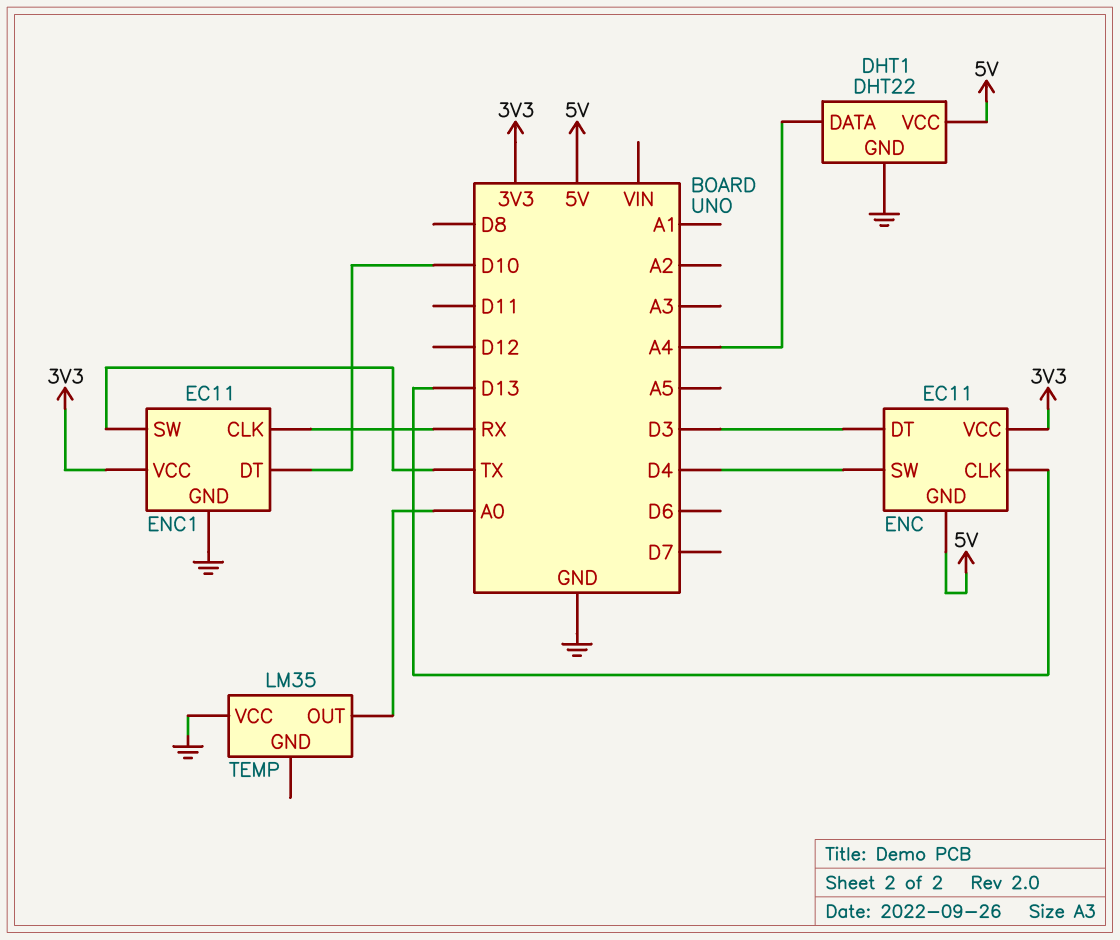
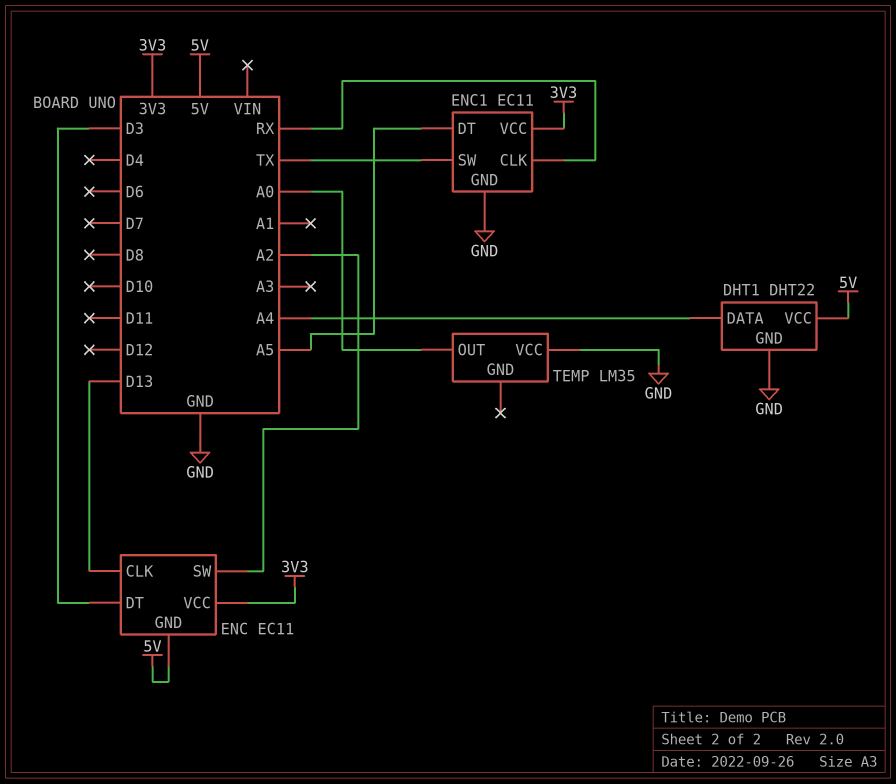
ENC pin SW: D4 -> A2
ENC1 pin DT: D10 -> A5

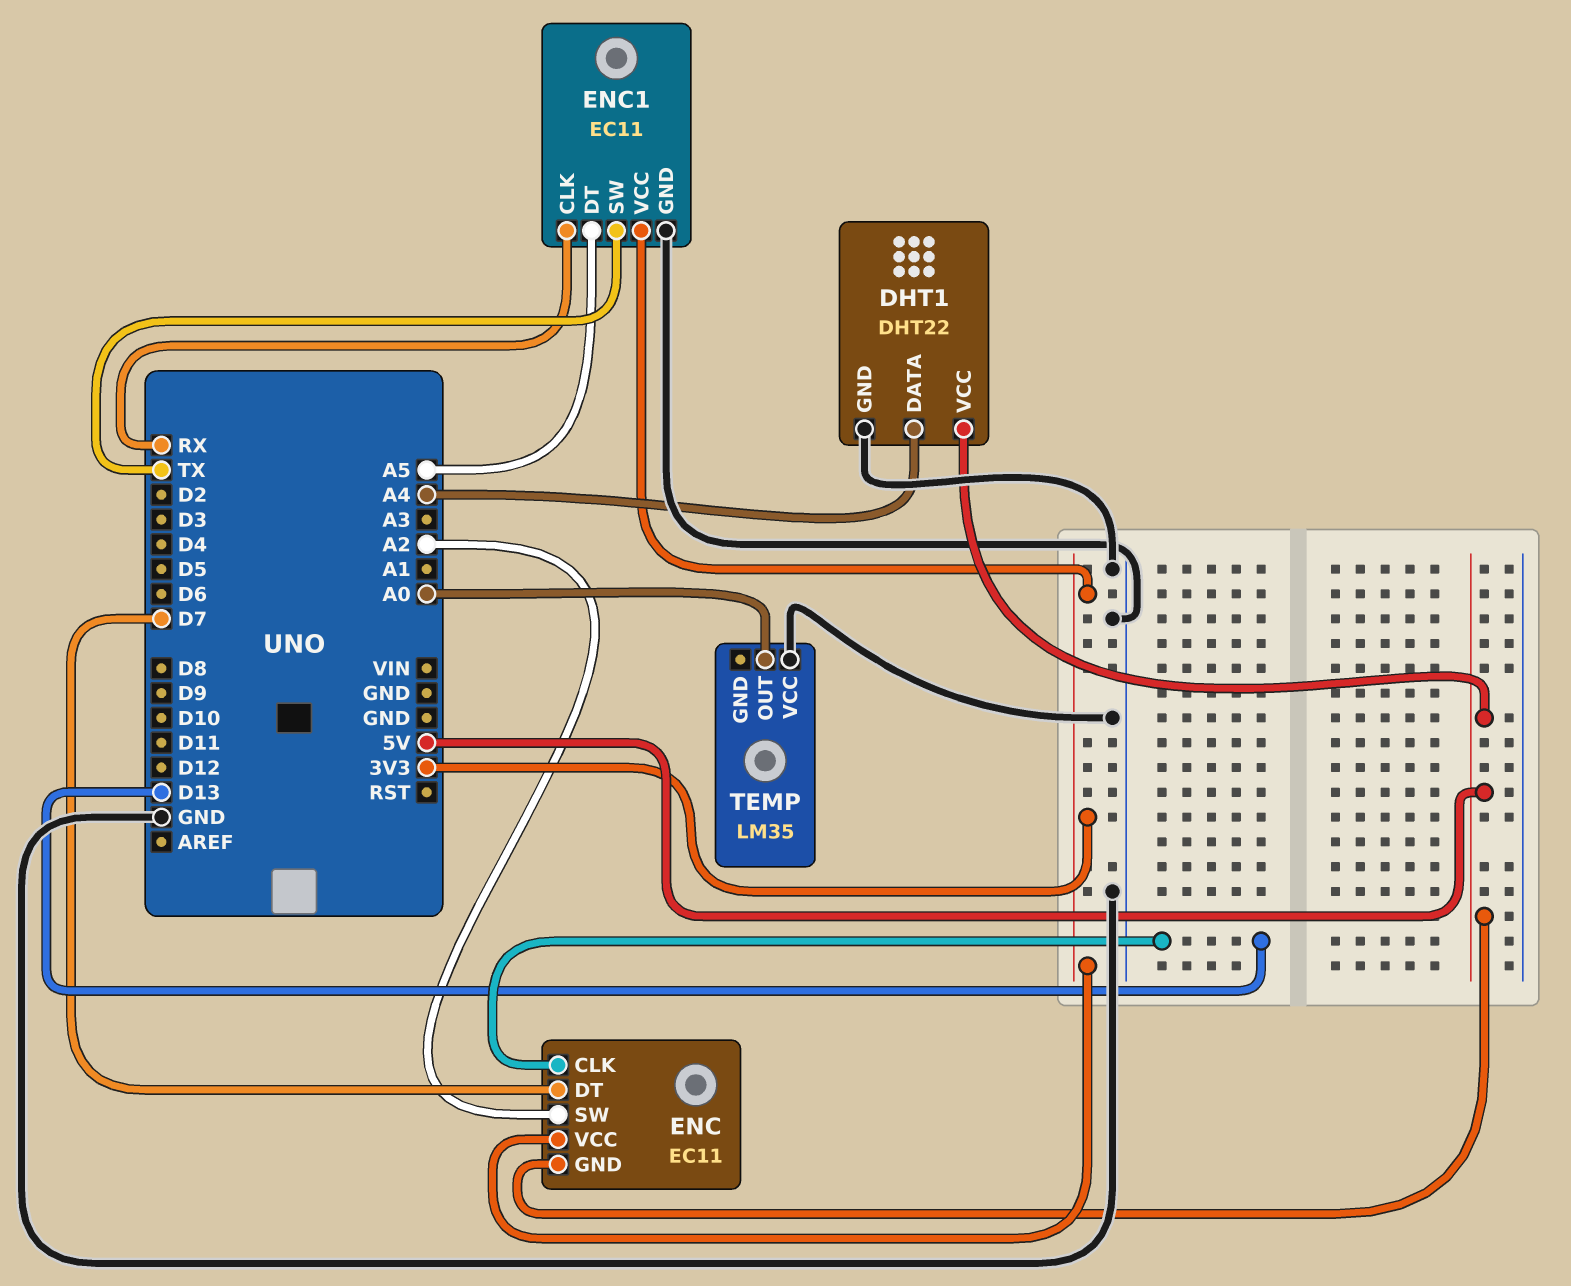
ENC pin DT: D3 -> D7

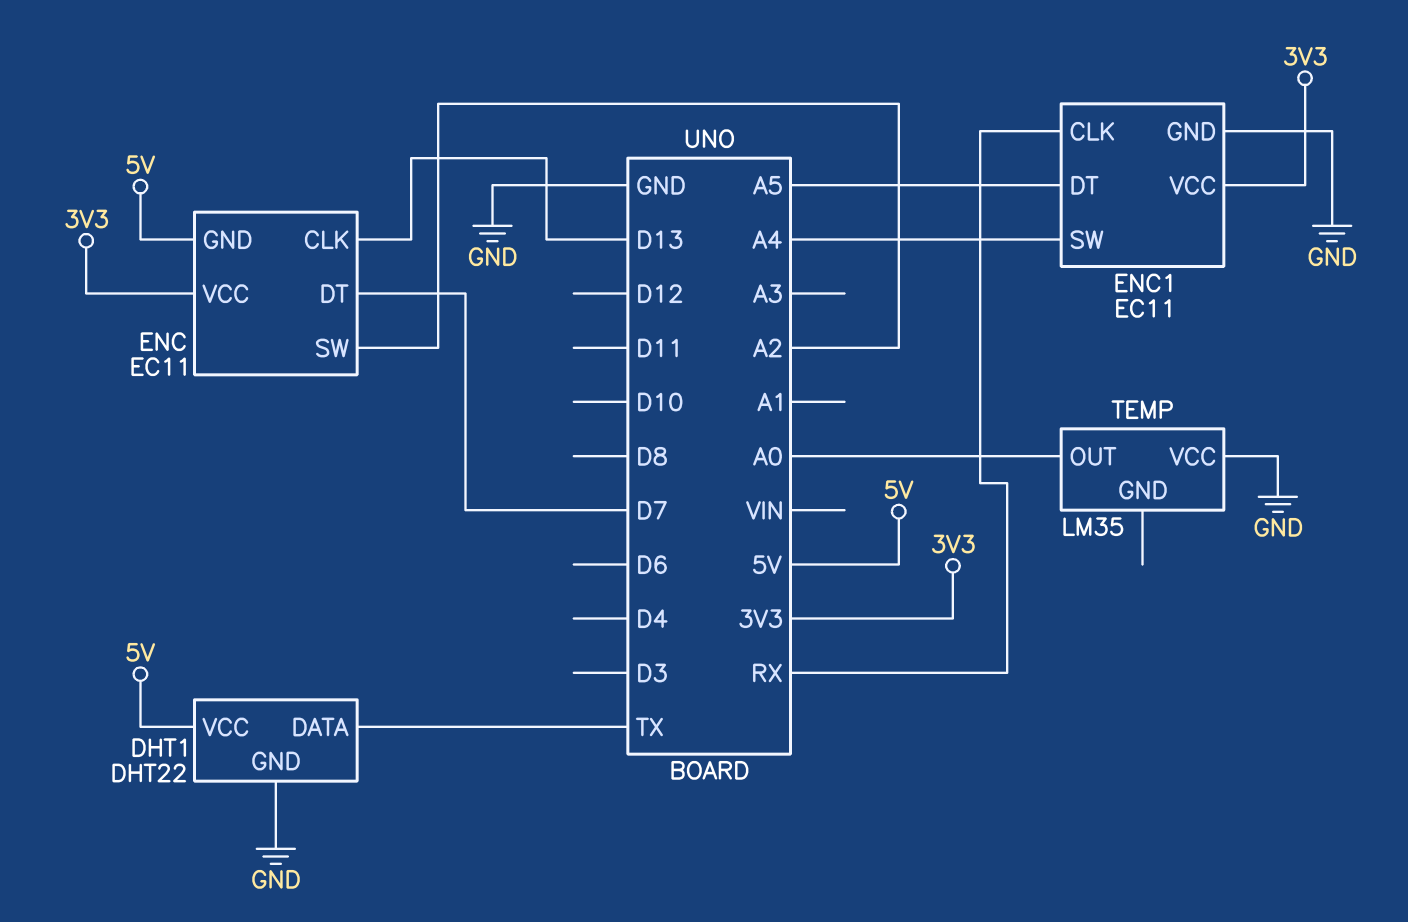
DHT1 pin DATA: A4 -> TX
ENC1 pin SW: TX -> A4

